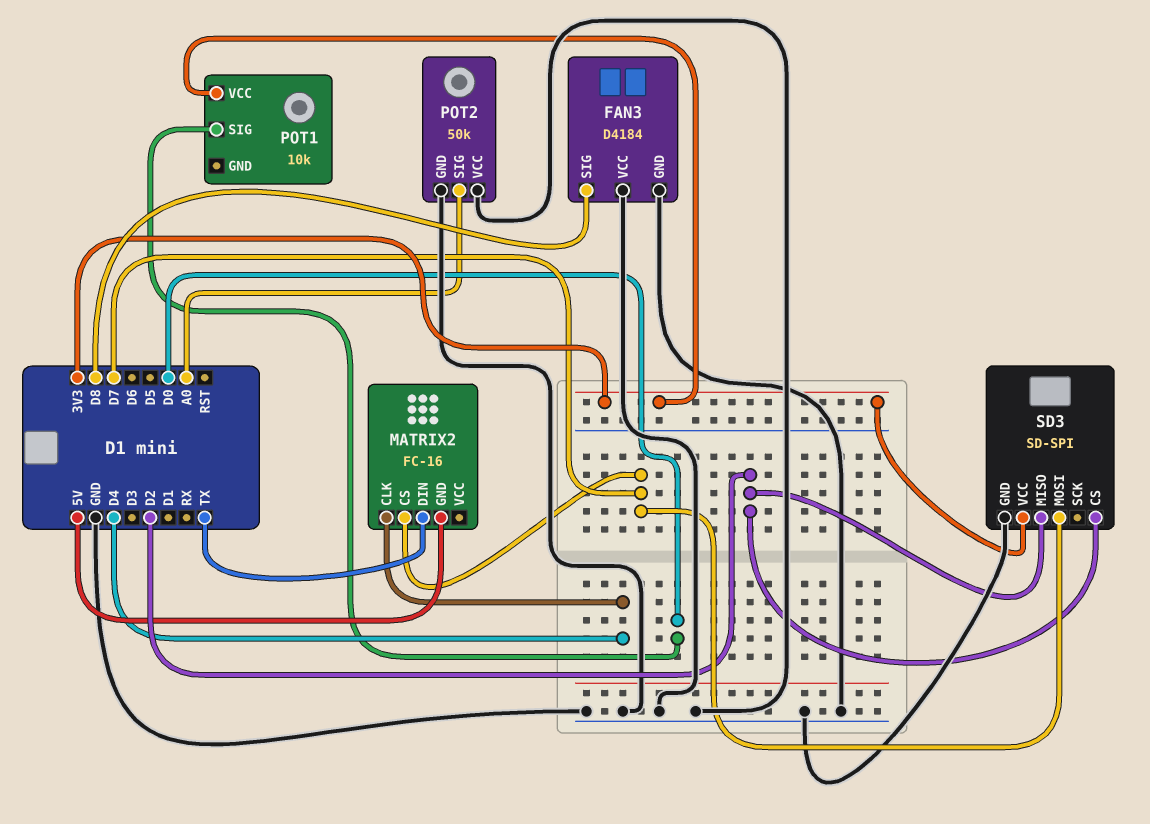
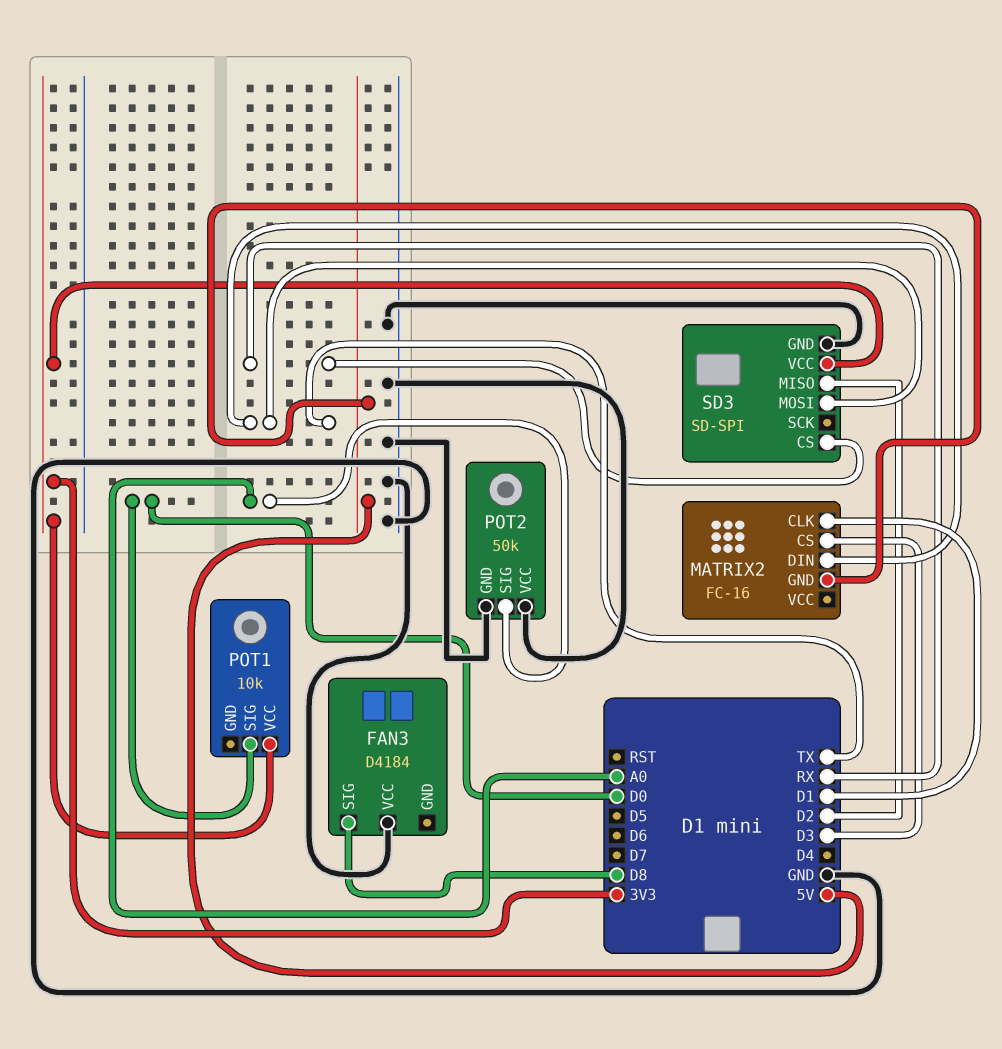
FAN3 pin GND: GND -> none
MATRIX2 pin CLK: D4 -> D1
MATRIX2 pin CS: D7 -> D3
SD3 pin CS: D2 -> RX
SD3 pin MOSI: D7 -> TX

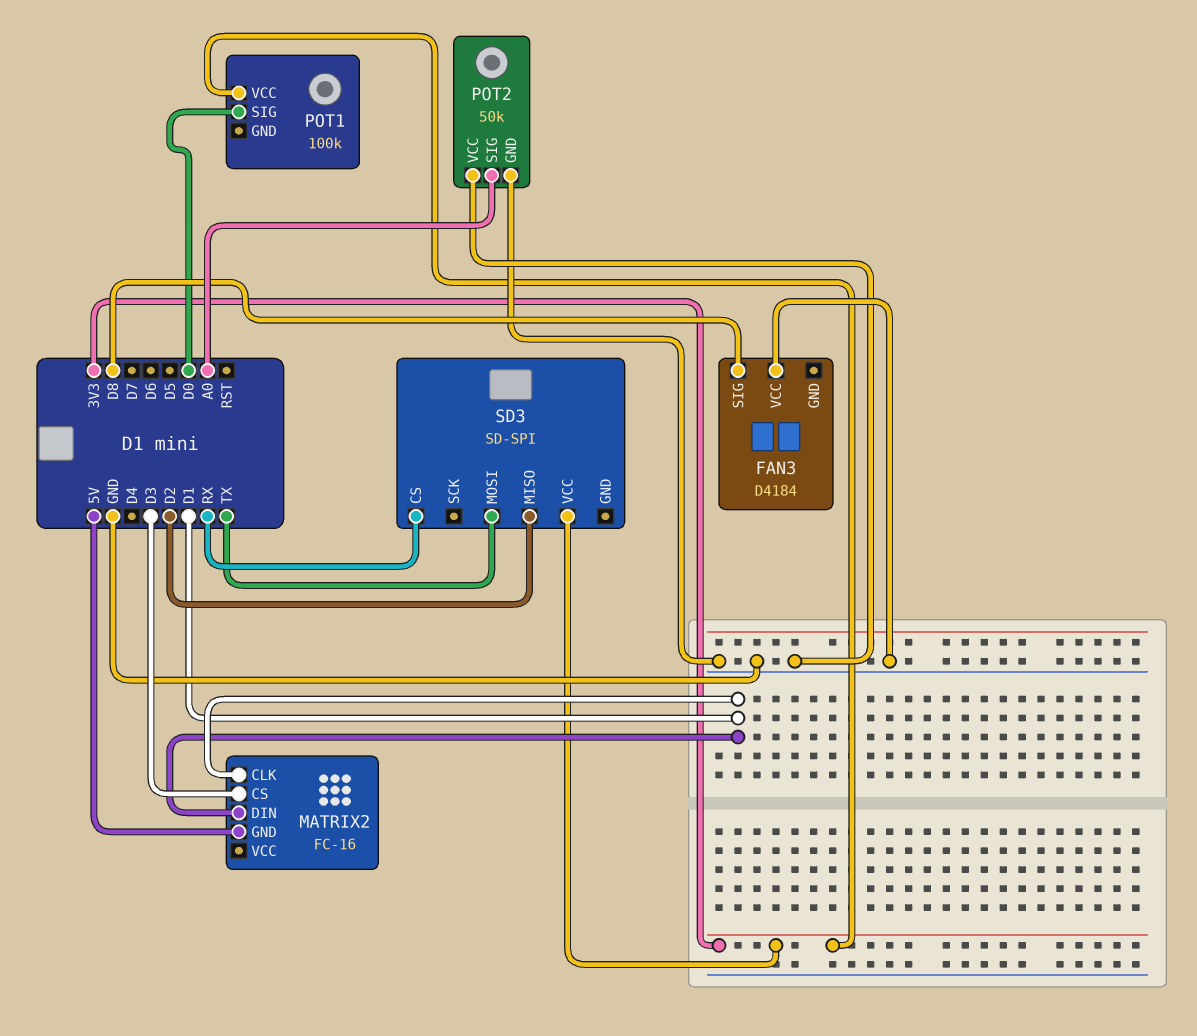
MATRIX2 pin DIN: TX -> D1
POT1: 10k -> 100k
SD3 pin GND: GND -> none

